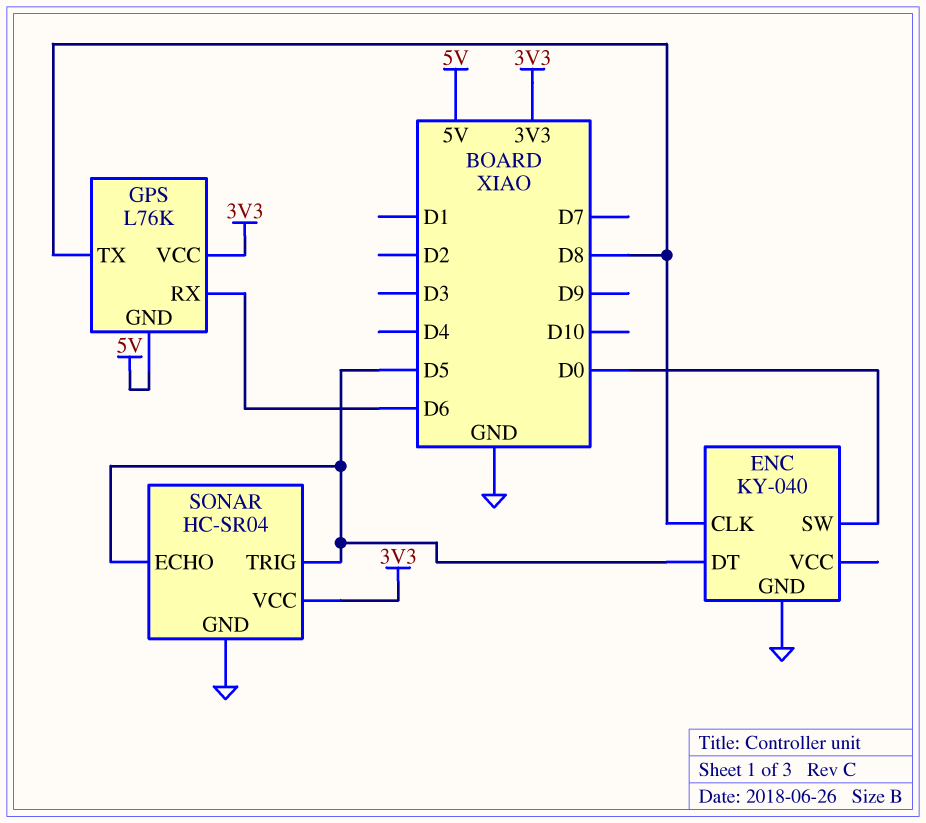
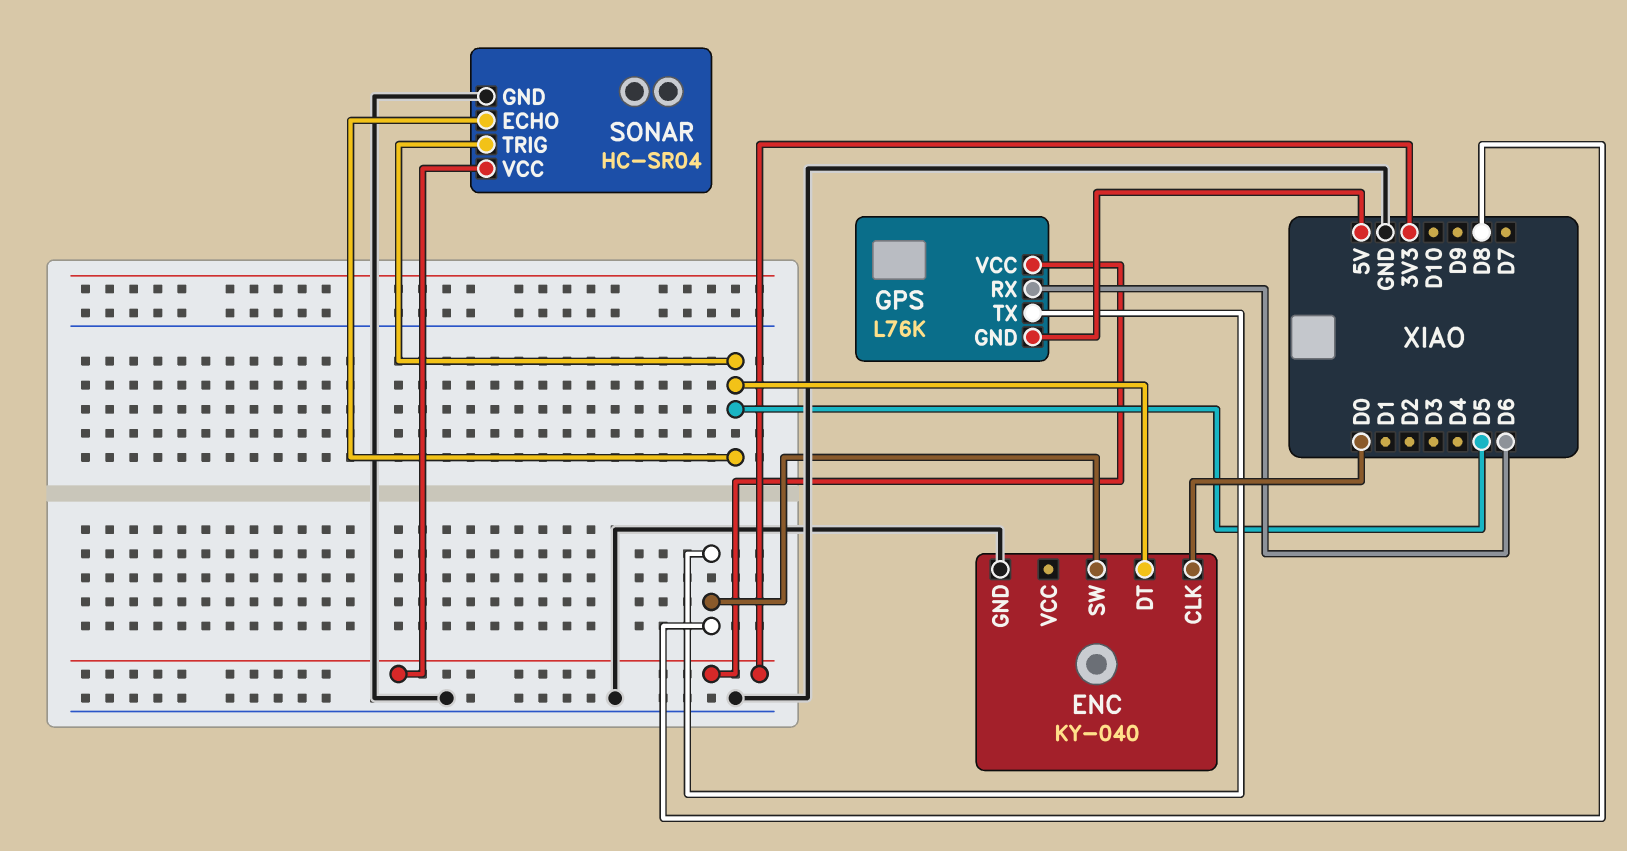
ENC pin CLK: D8 -> D0
ENC pin SW: D0 -> D8

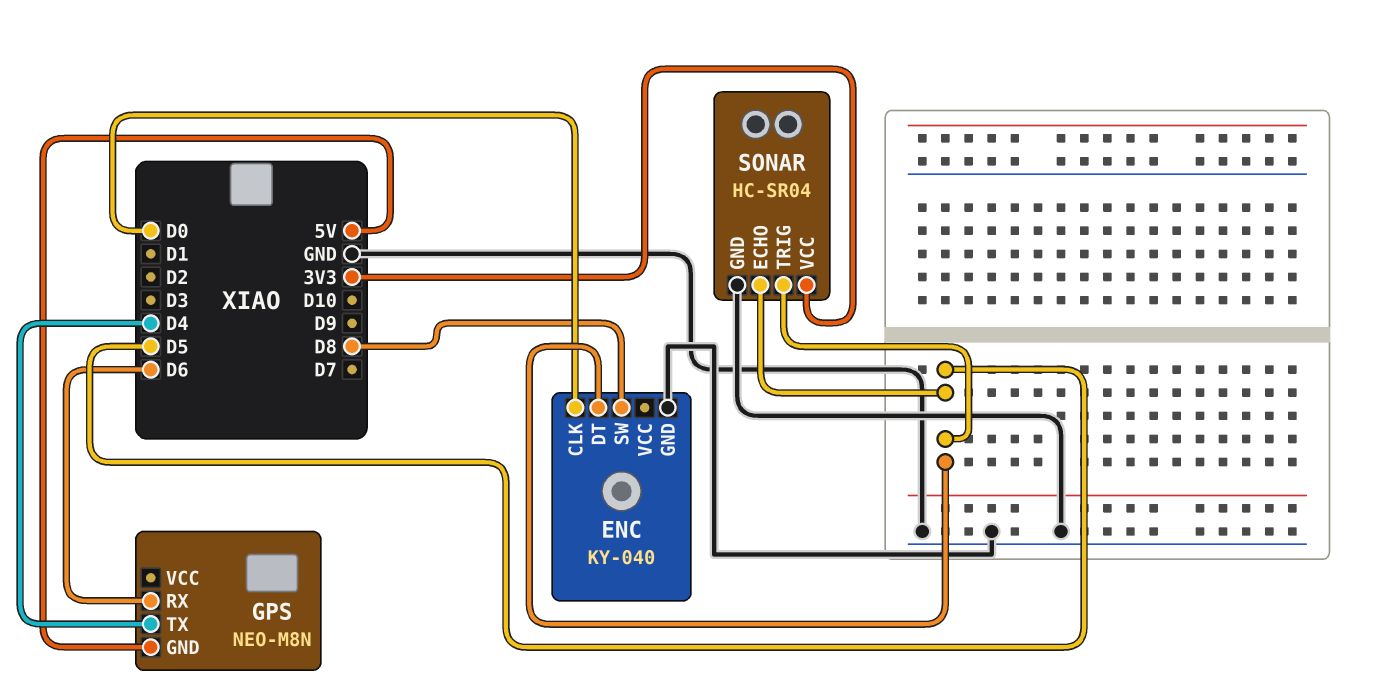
GPS: L76K -> NEO-M8N
GPS pin TX: D8 -> D4
GPS pin VCC: 3V3 -> none

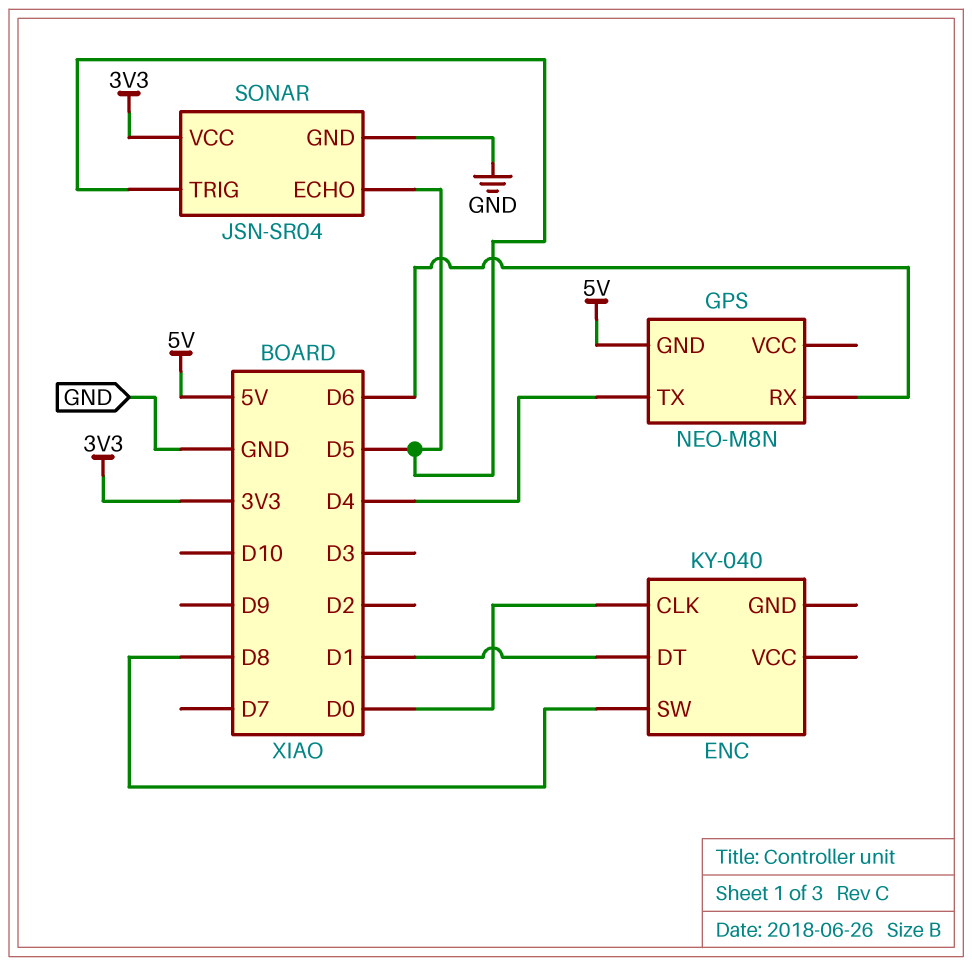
ENC pin DT: D5 -> D1
ENC pin GND: GND -> none
SONAR: HC-SR04 -> JSN-SR04

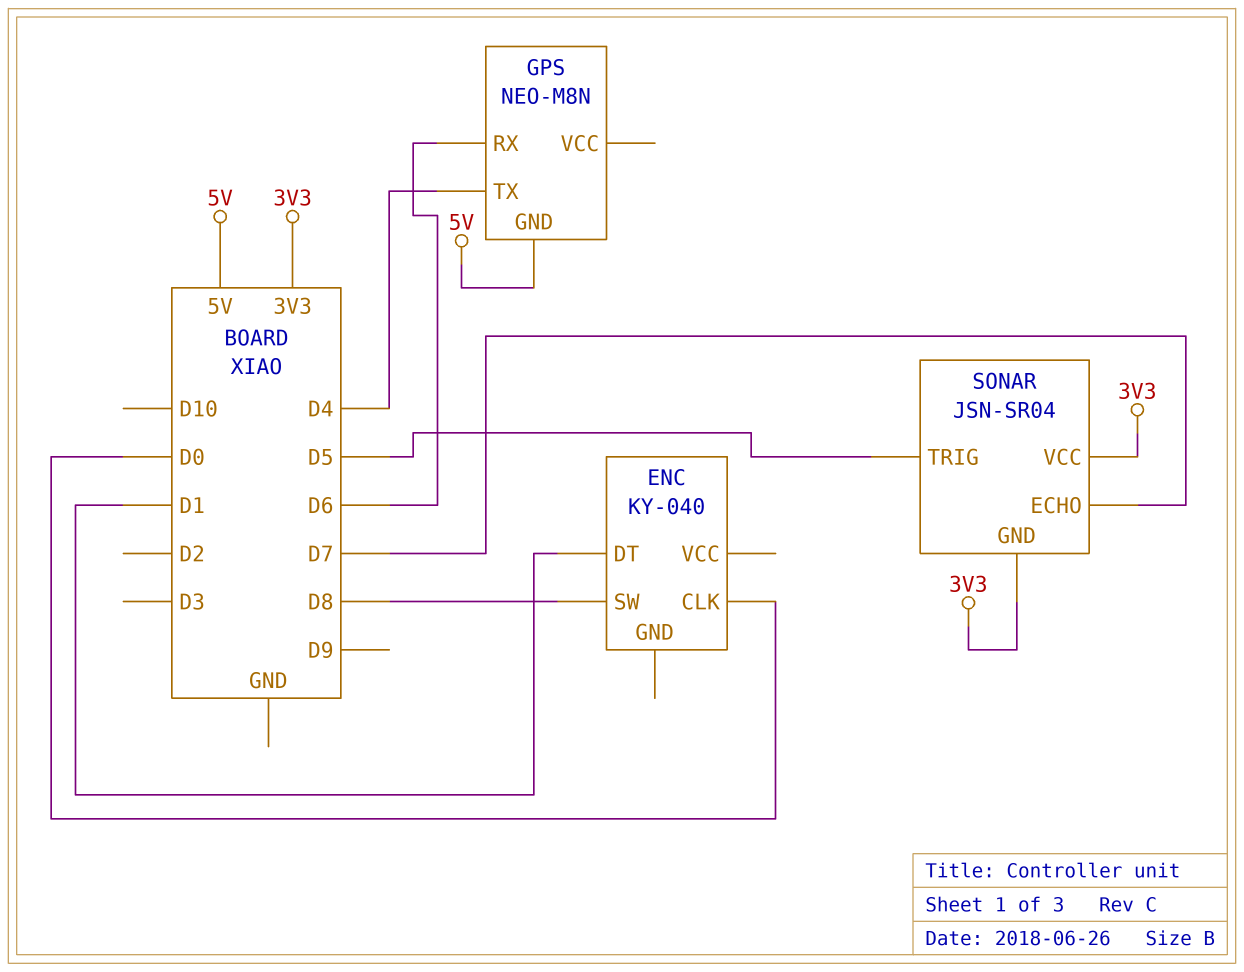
SONAR pin ECHO: D5 -> D7
SONAR pin GND: GND -> 3V3

